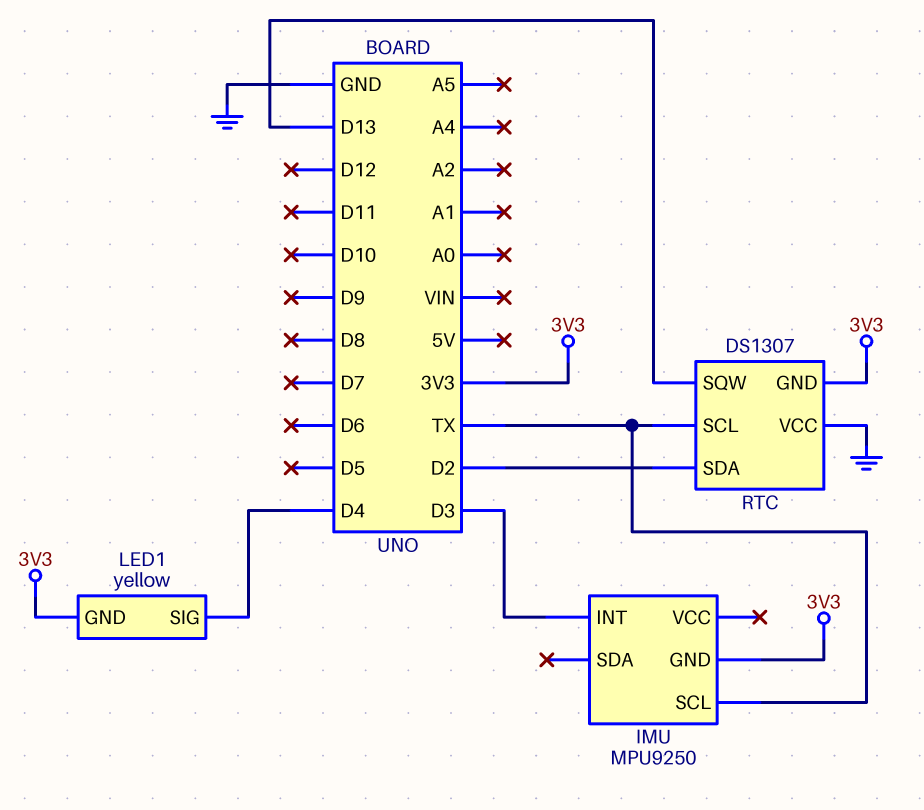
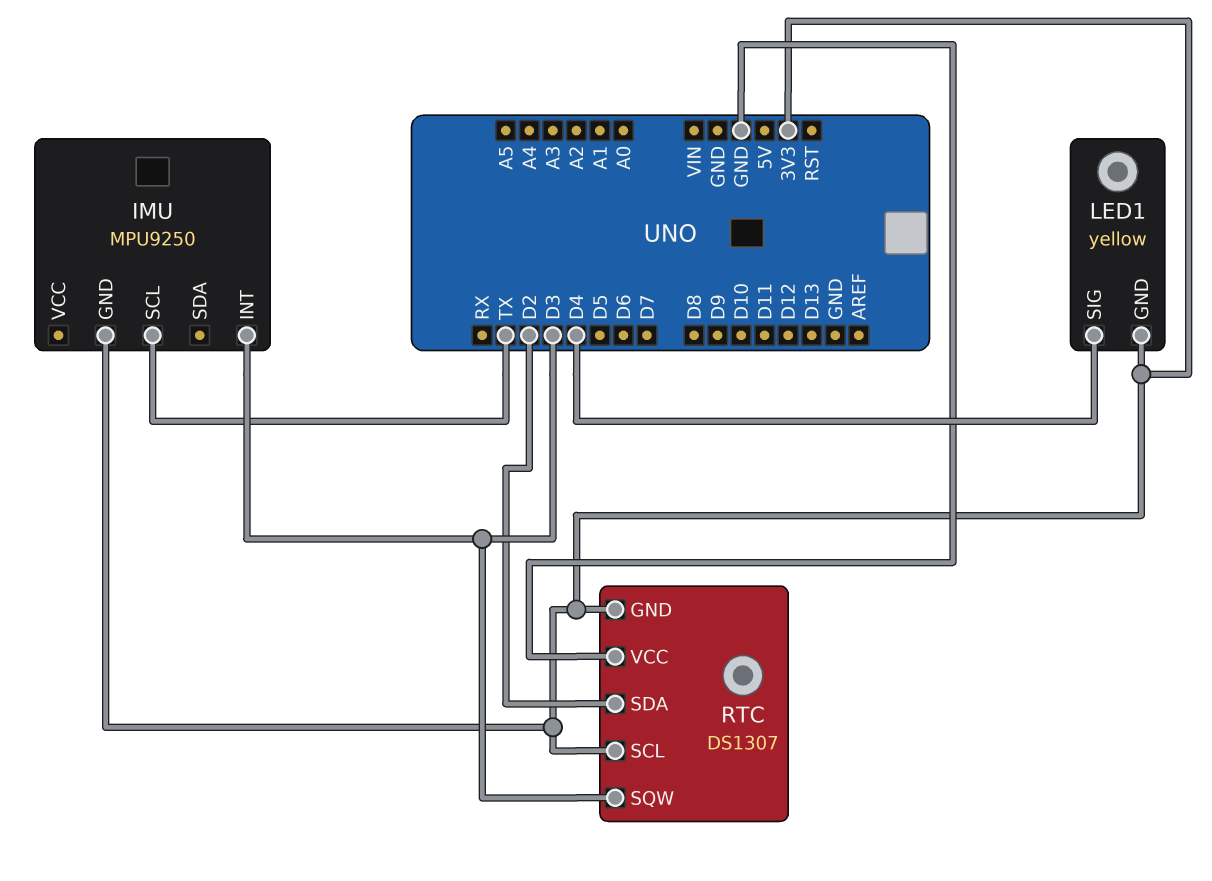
RTC pin SCL: TX -> 3V3
RTC pin SQW: D13 -> D3

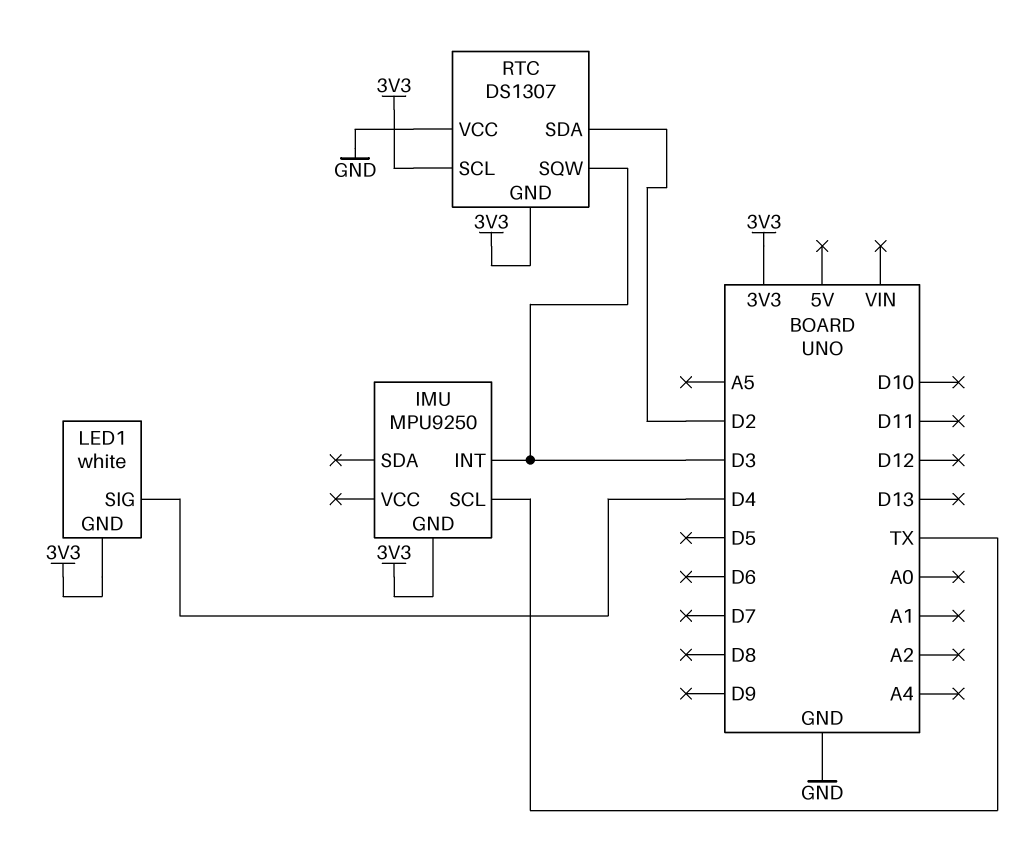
LED1: yellow -> white

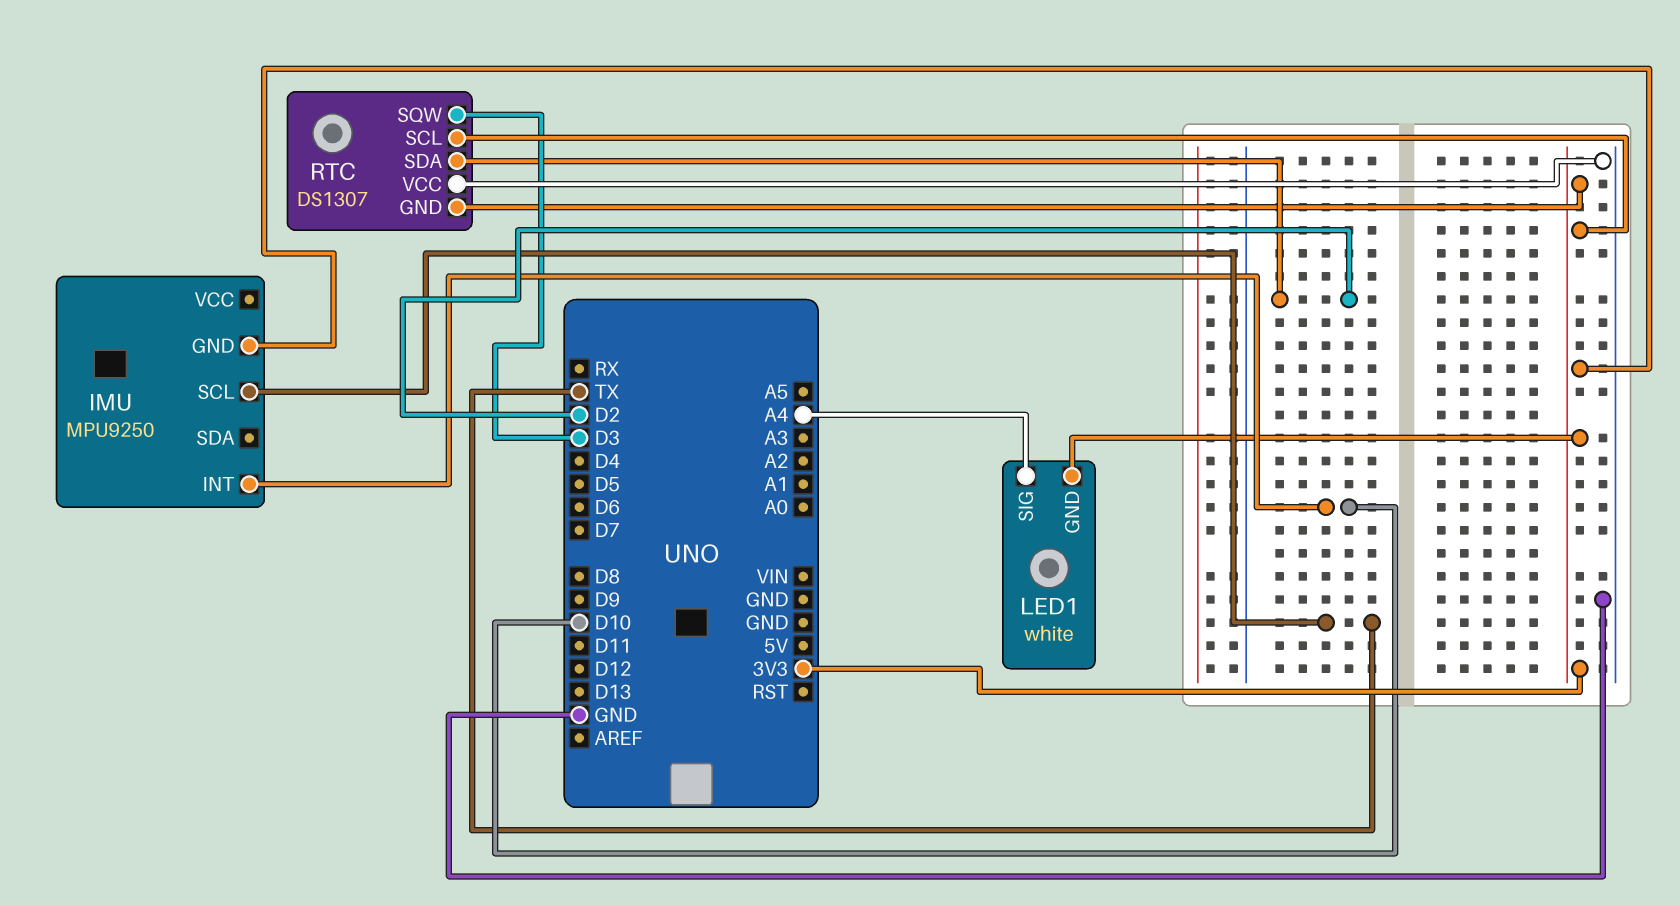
IMU pin INT: D3 -> D10
LED1 pin SIG: D4 -> A4

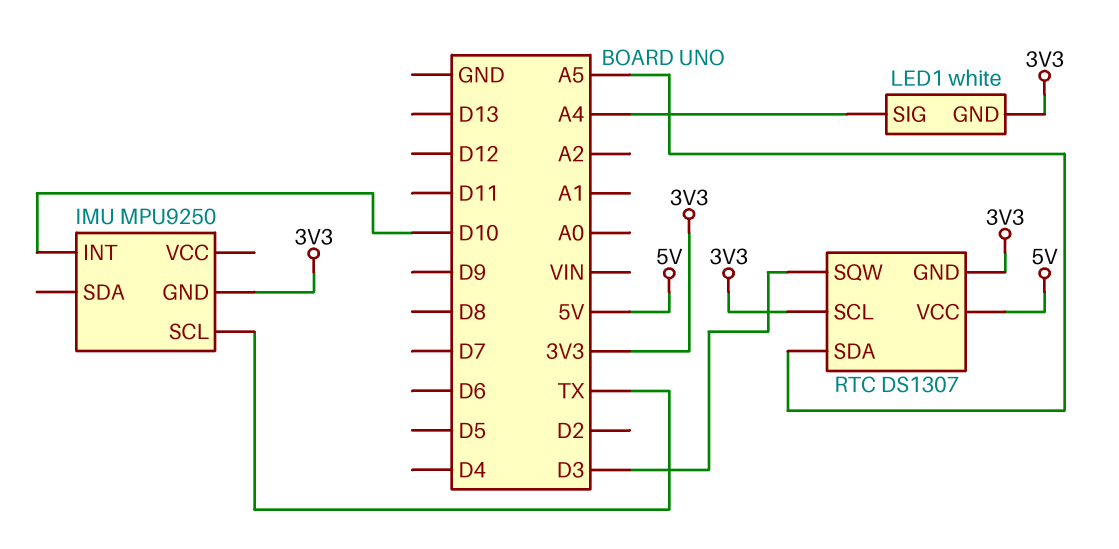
RTC pin SDA: D2 -> A5
RTC pin VCC: GND -> 5V

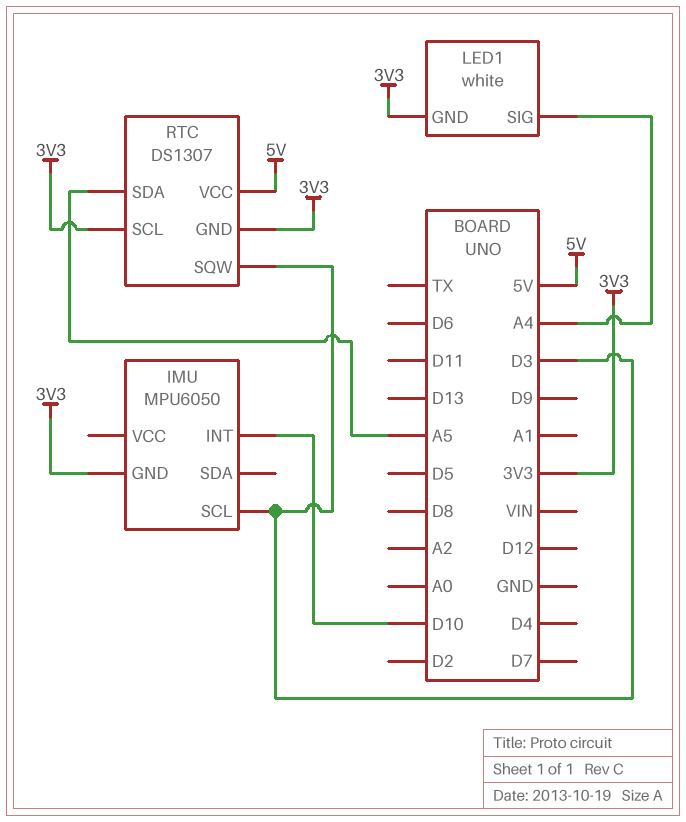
IMU: MPU9250 -> MPU6050
IMU pin SCL: TX -> D3

